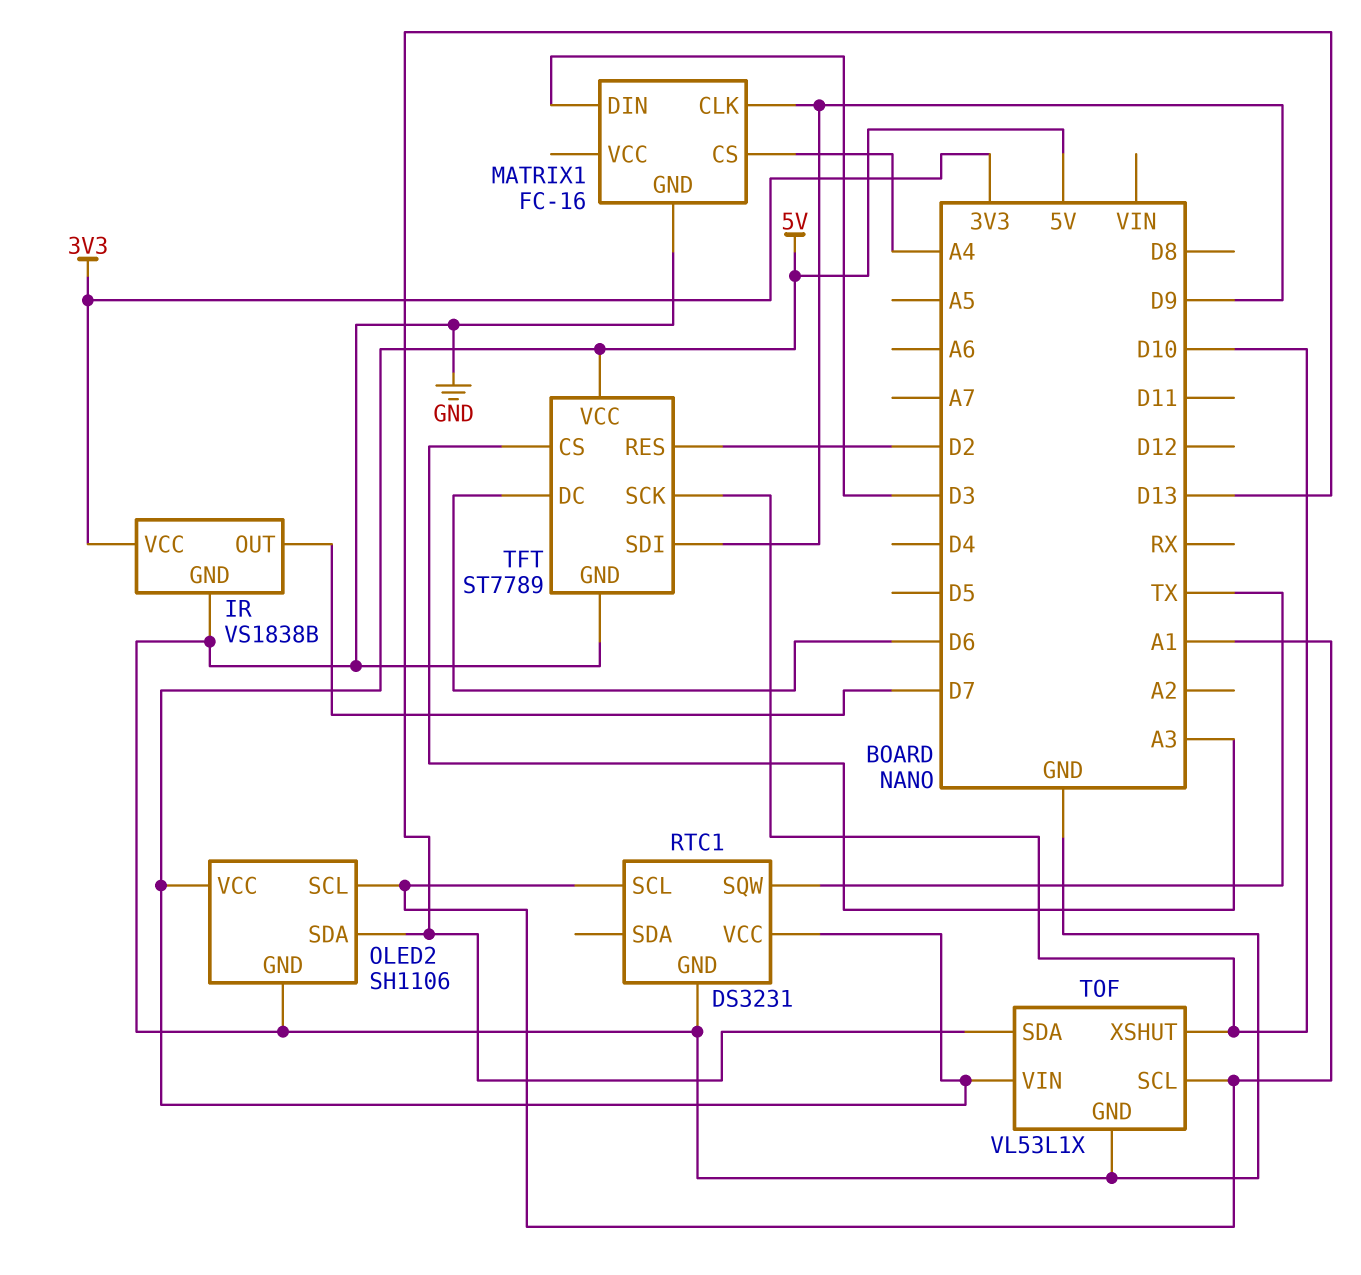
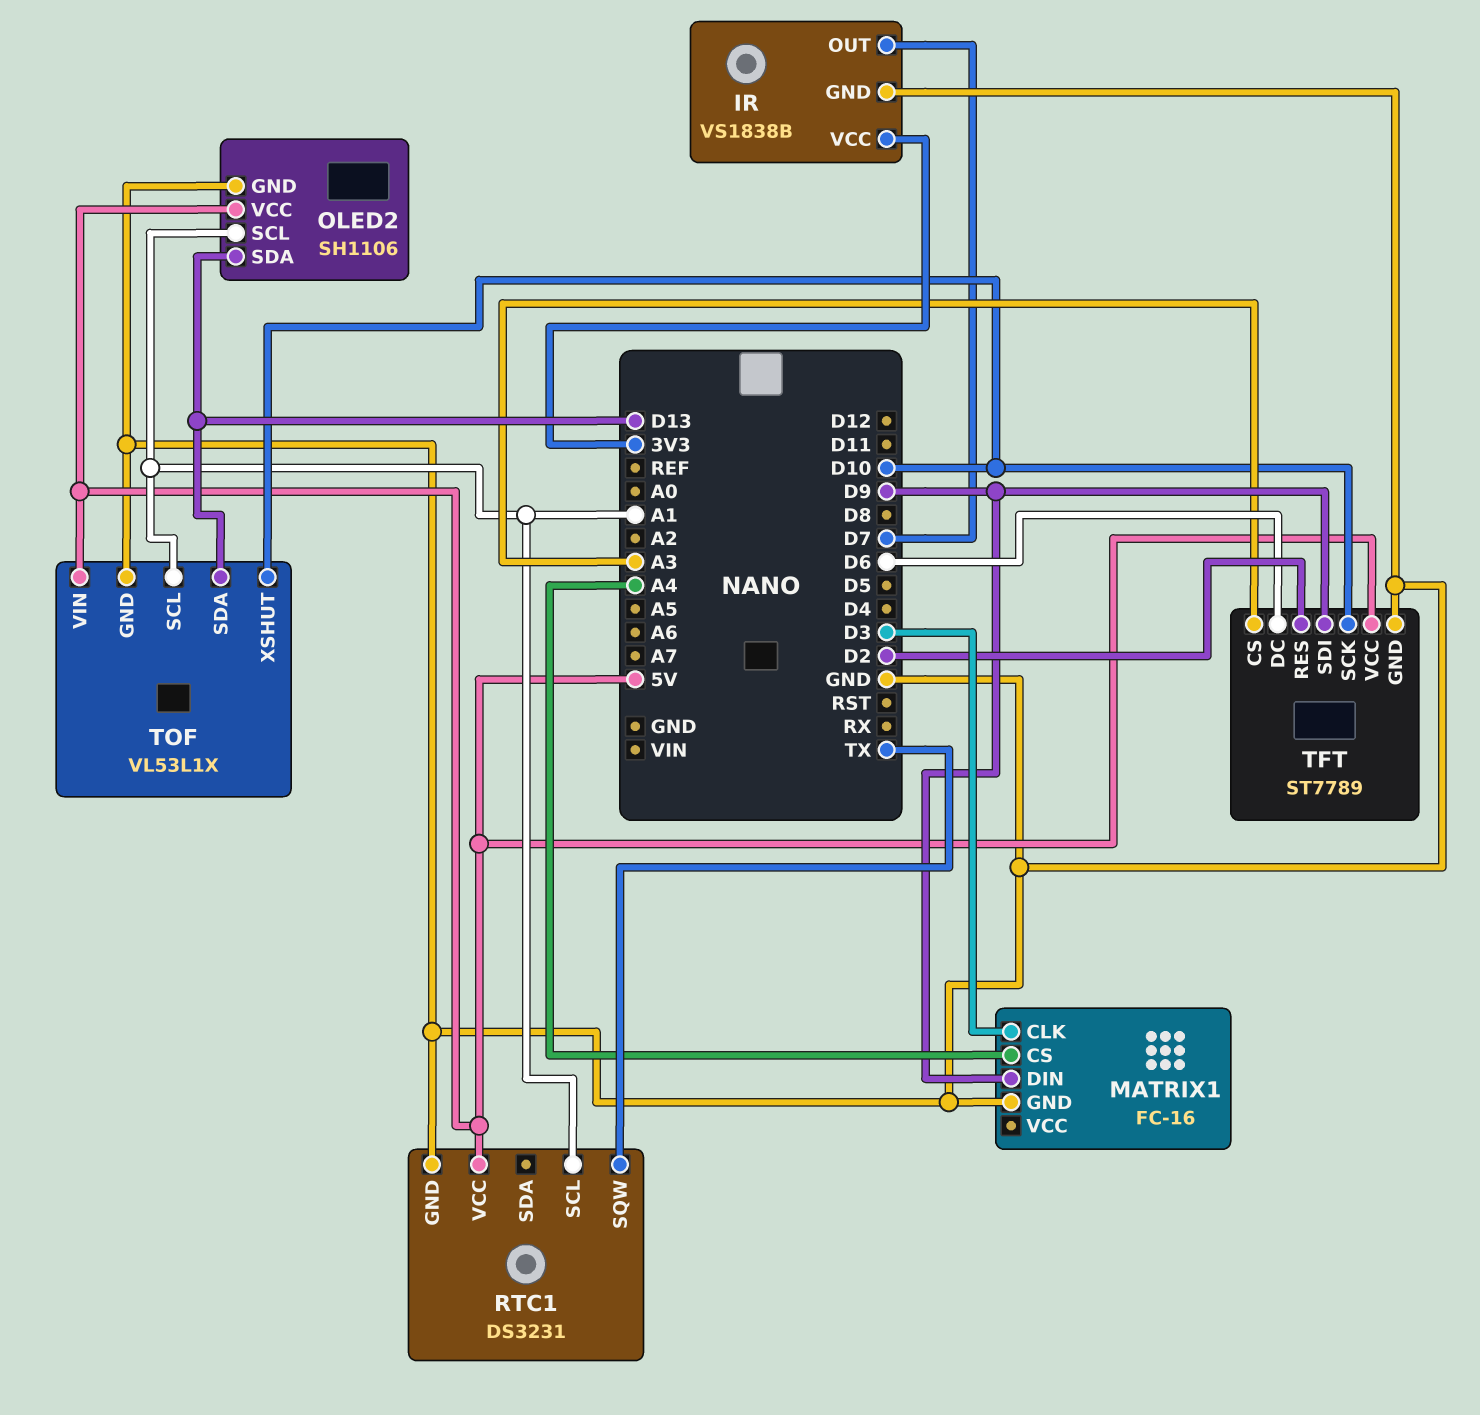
MATRIX1 pin CLK: D9 -> D3
MATRIX1 pin DIN: D3 -> D9

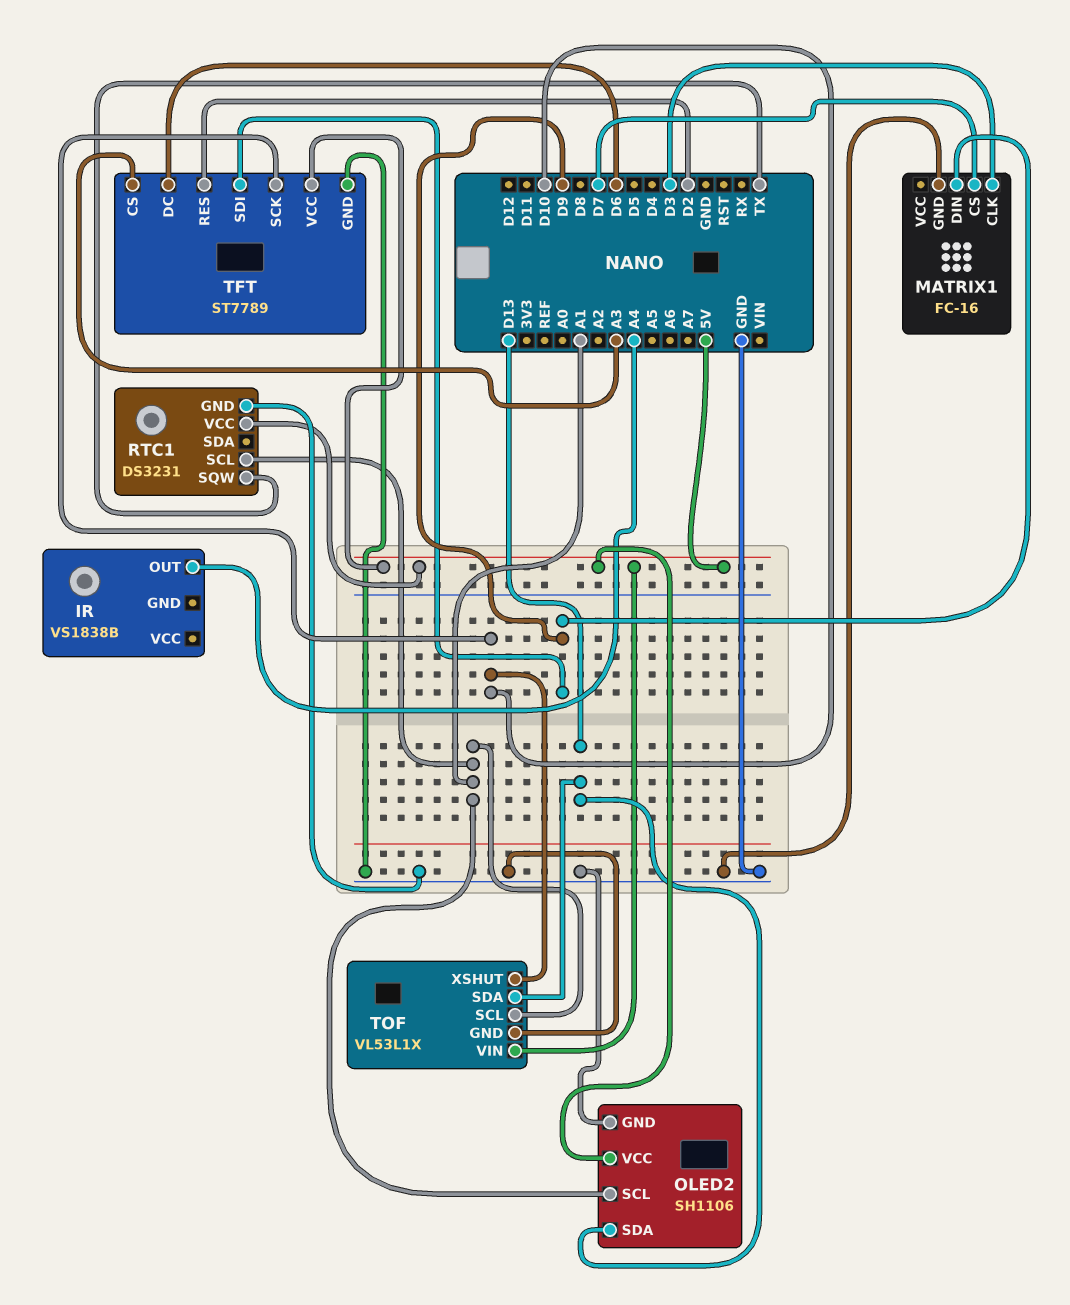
IR pin GND: GND -> none
IR pin OUT: D7 -> A4
IR pin VCC: 3V3 -> none
MATRIX1 pin CS: A4 -> D7

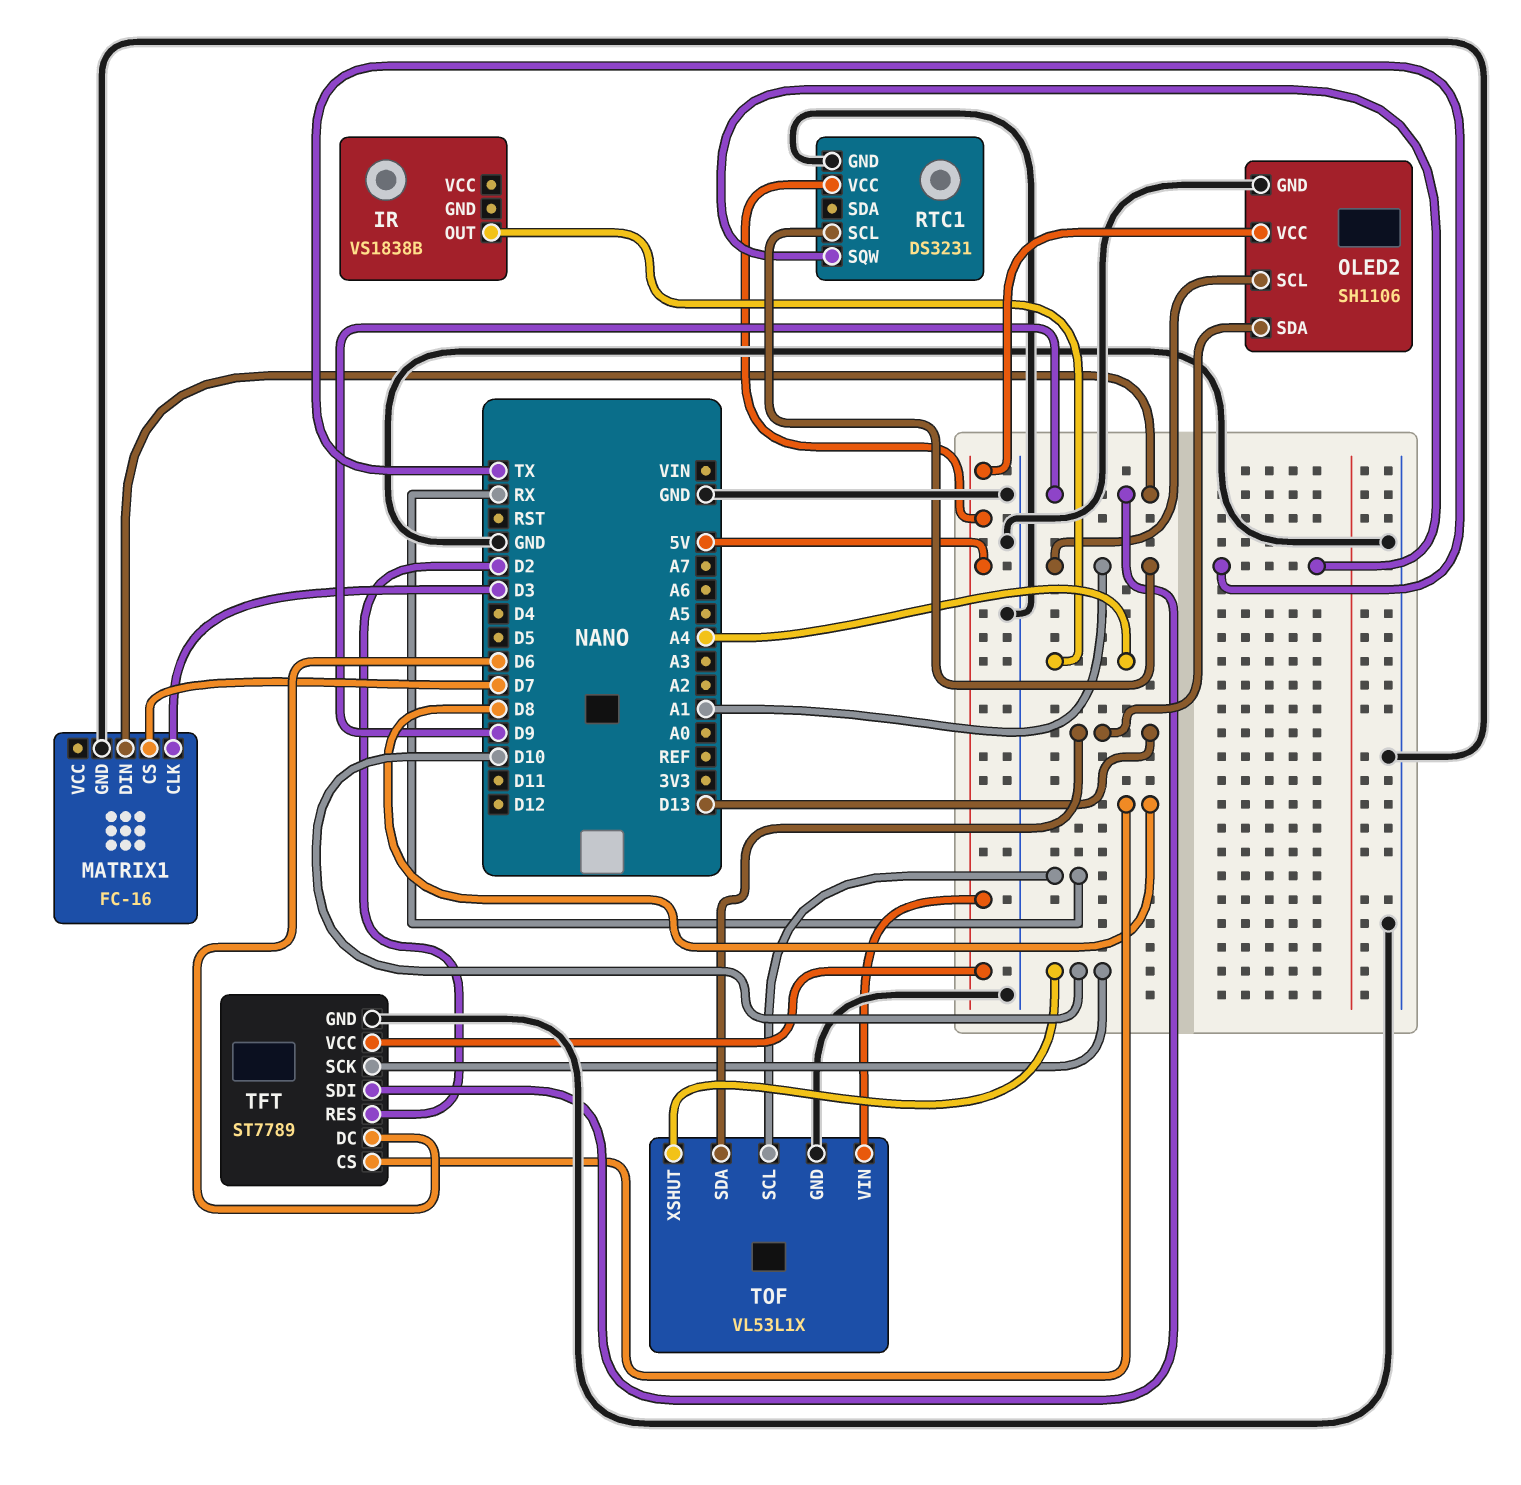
TFT pin CS: A3 -> D8
TOF pin SCL: A1 -> RX

